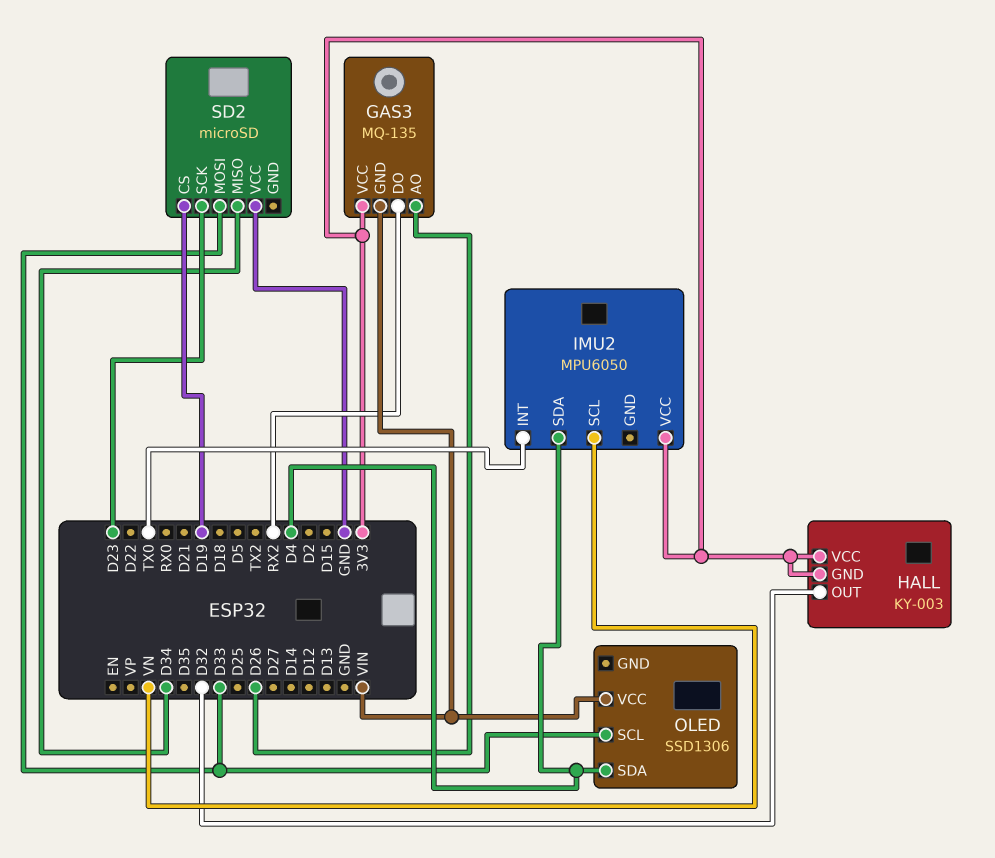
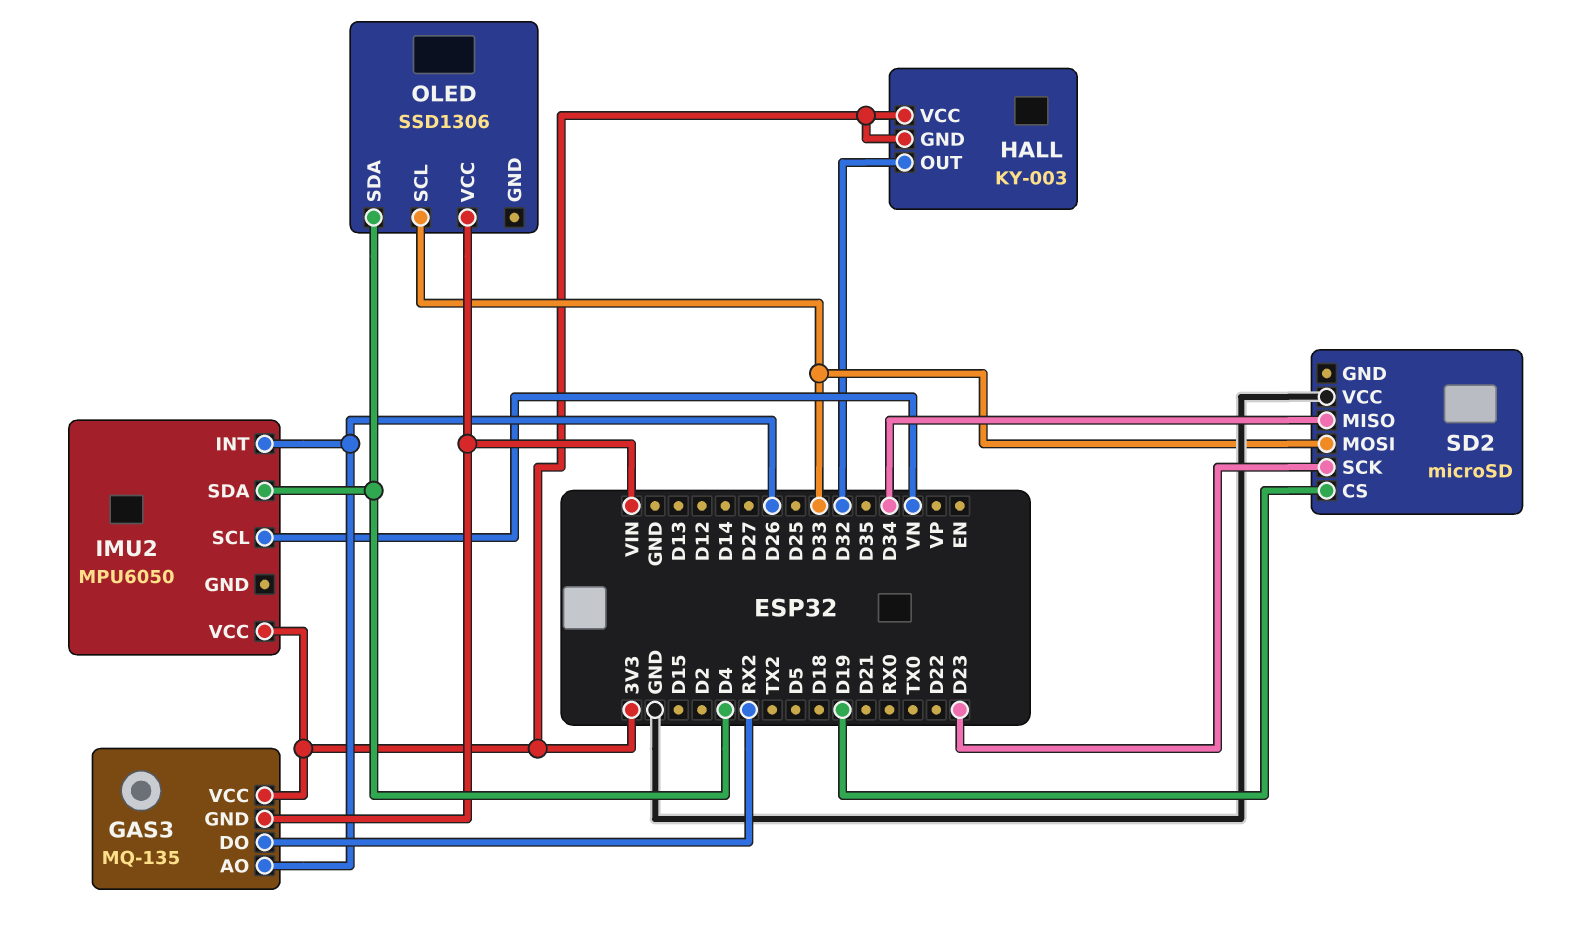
IMU2 pin INT: TX0 -> D26

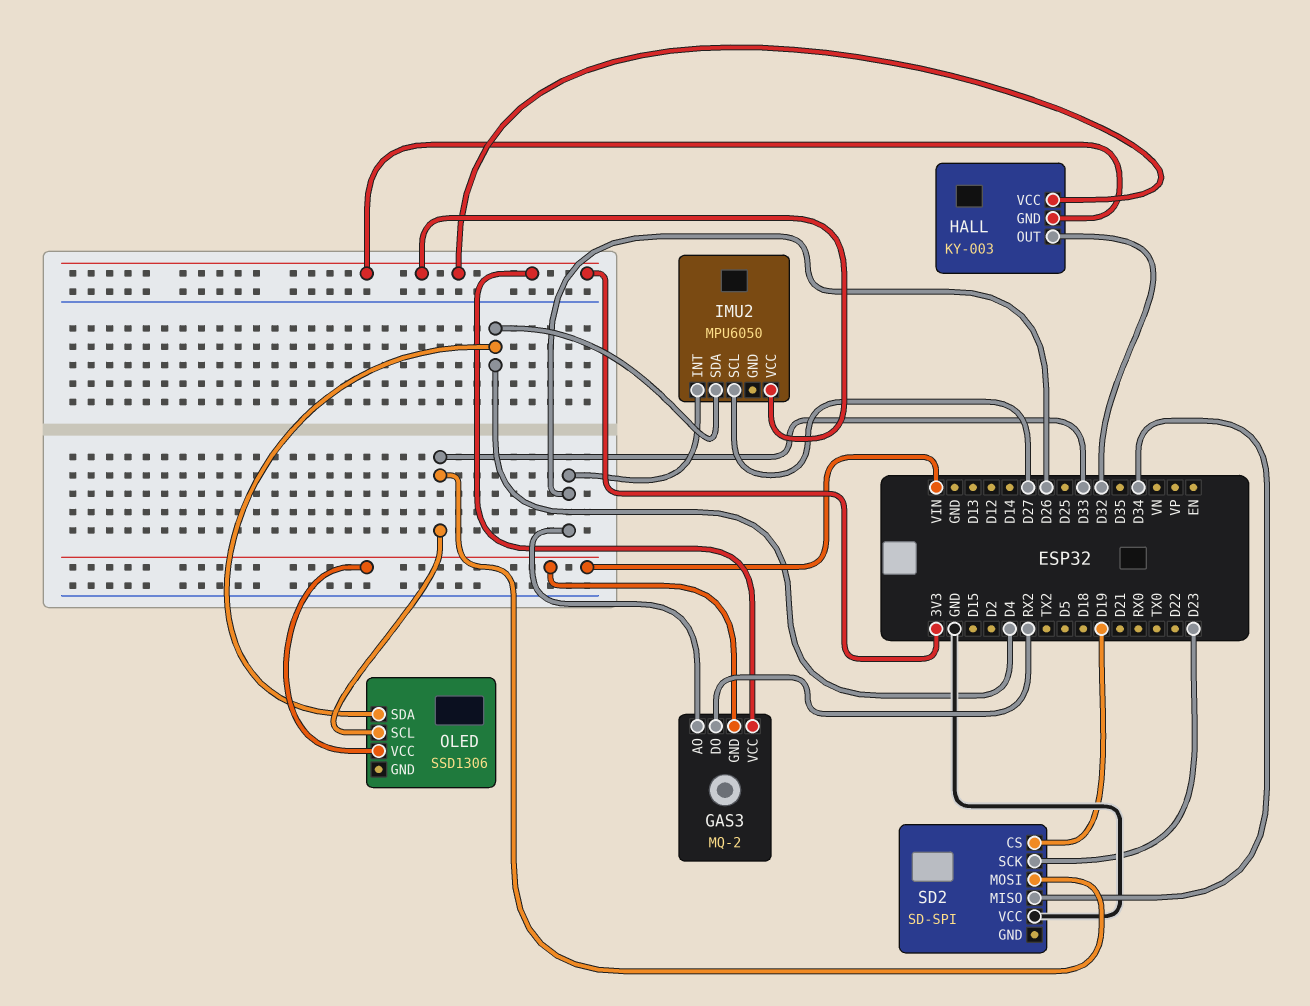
GAS3: MQ-135 -> MQ-2
IMU2 pin SCL: VN -> D27
SD2: microSD -> SD-SPI

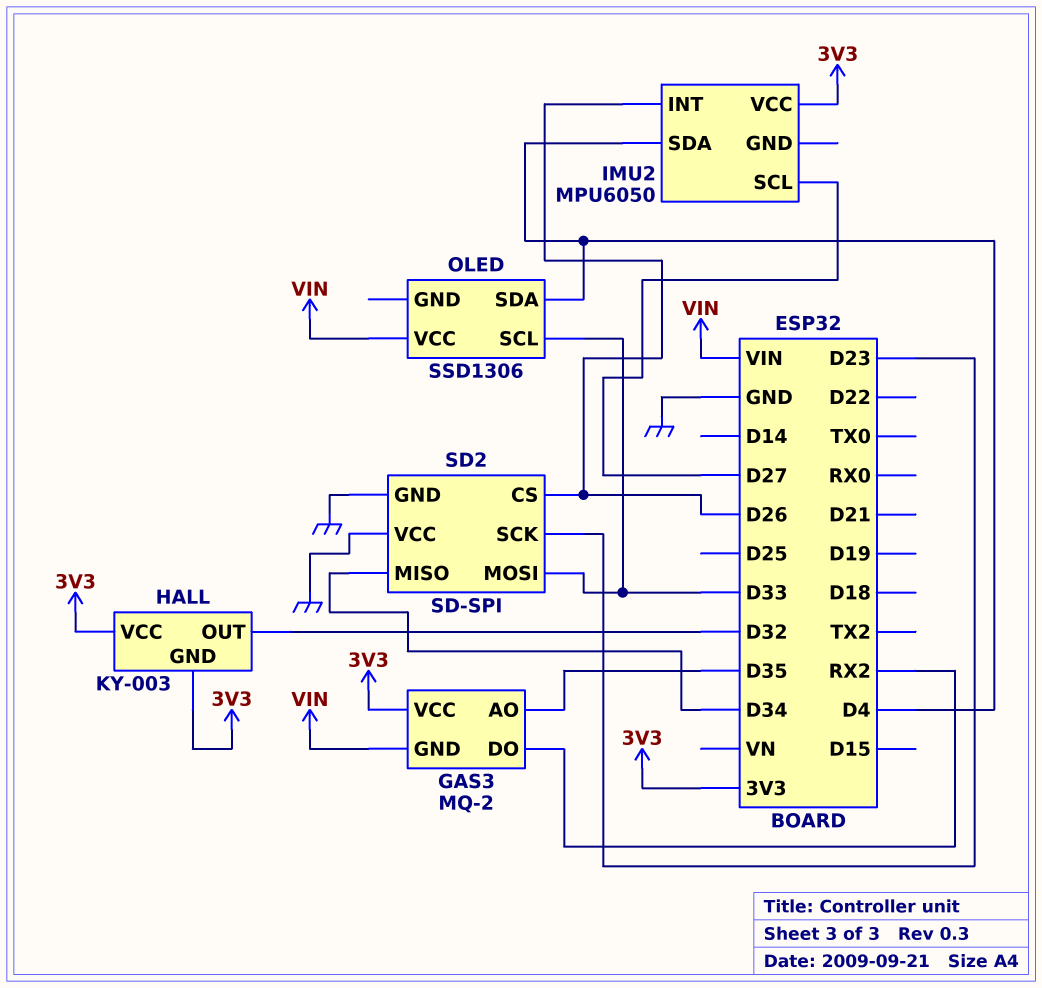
GAS3 pin AO: D26 -> D35
SD2 pin CS: D19 -> D26
SD2 pin GND: none -> GND

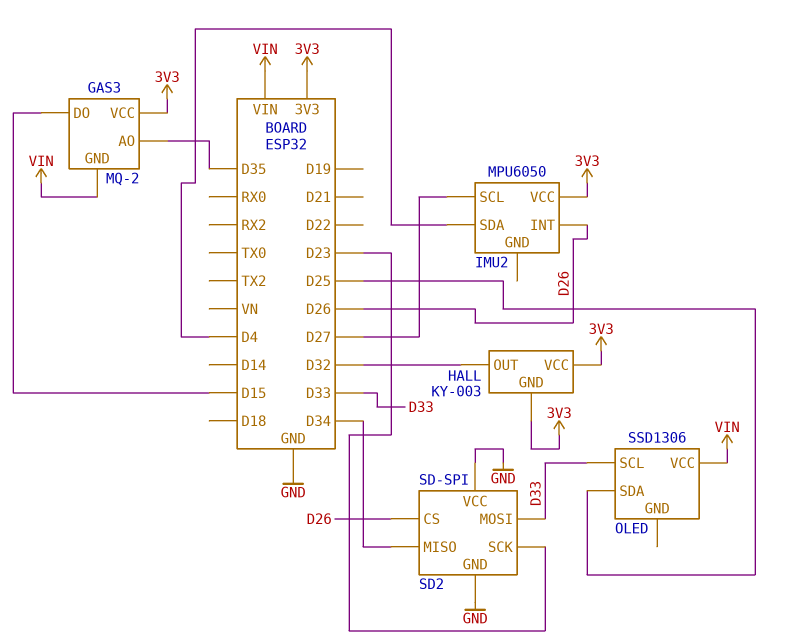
GAS3 pin DO: RX2 -> D15
OLED pin SDA: D4 -> D25

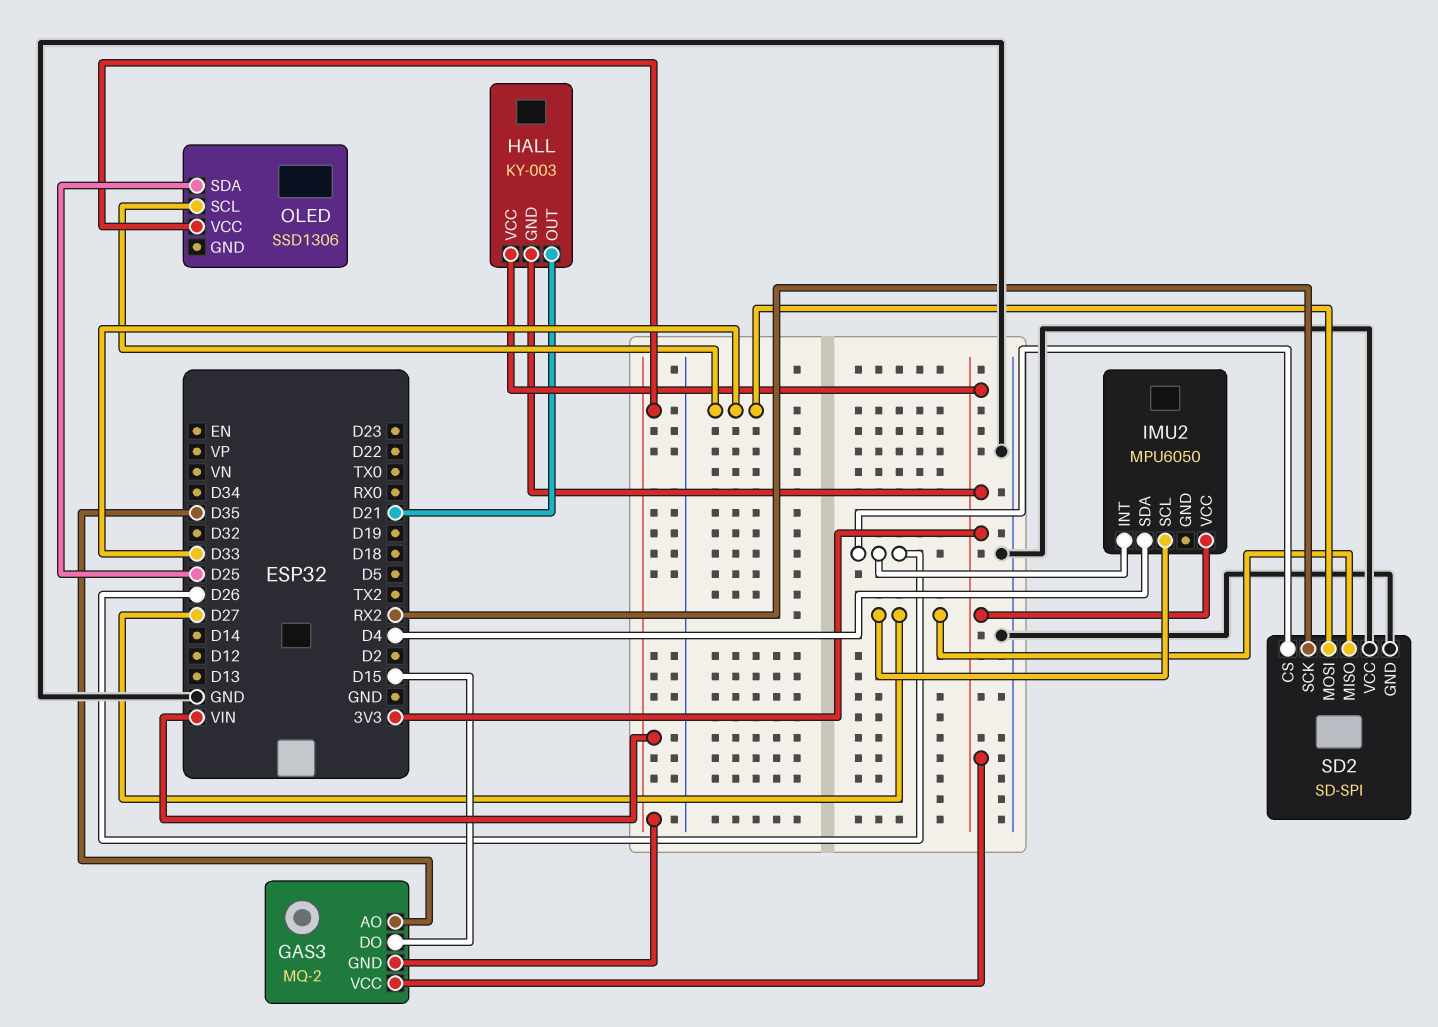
HALL pin OUT: D32 -> D21
SD2 pin MISO: D34 -> D27
SD2 pin SCK: D23 -> RX2

